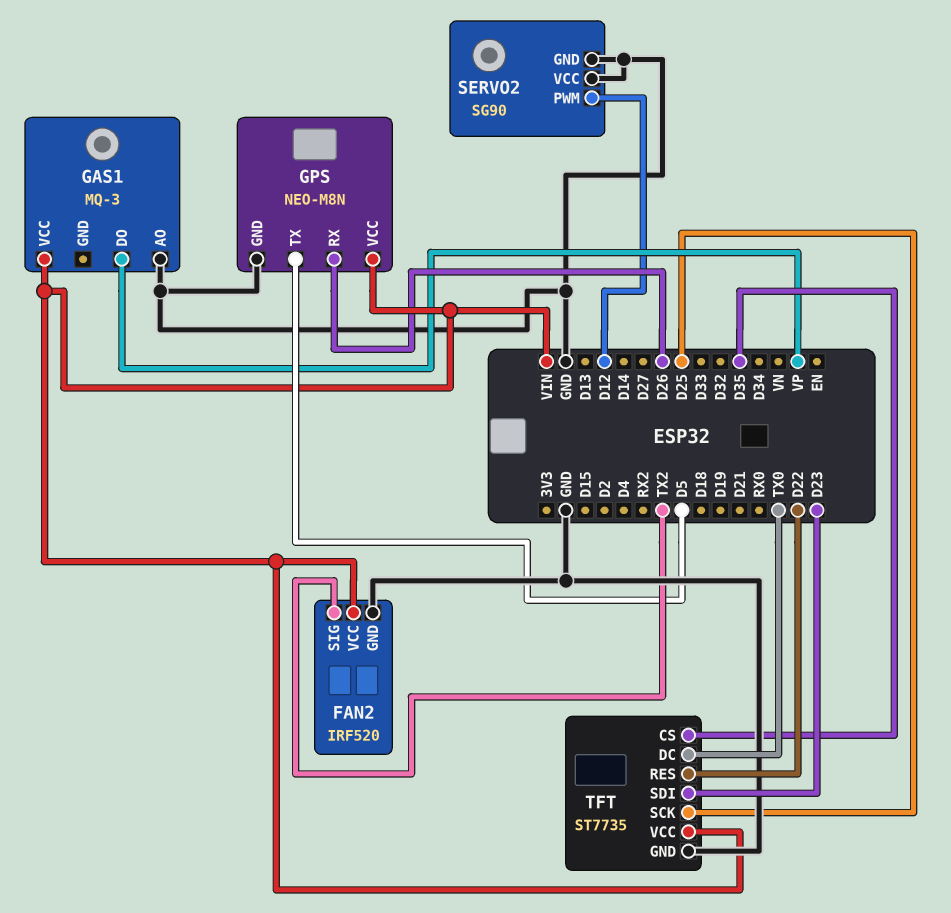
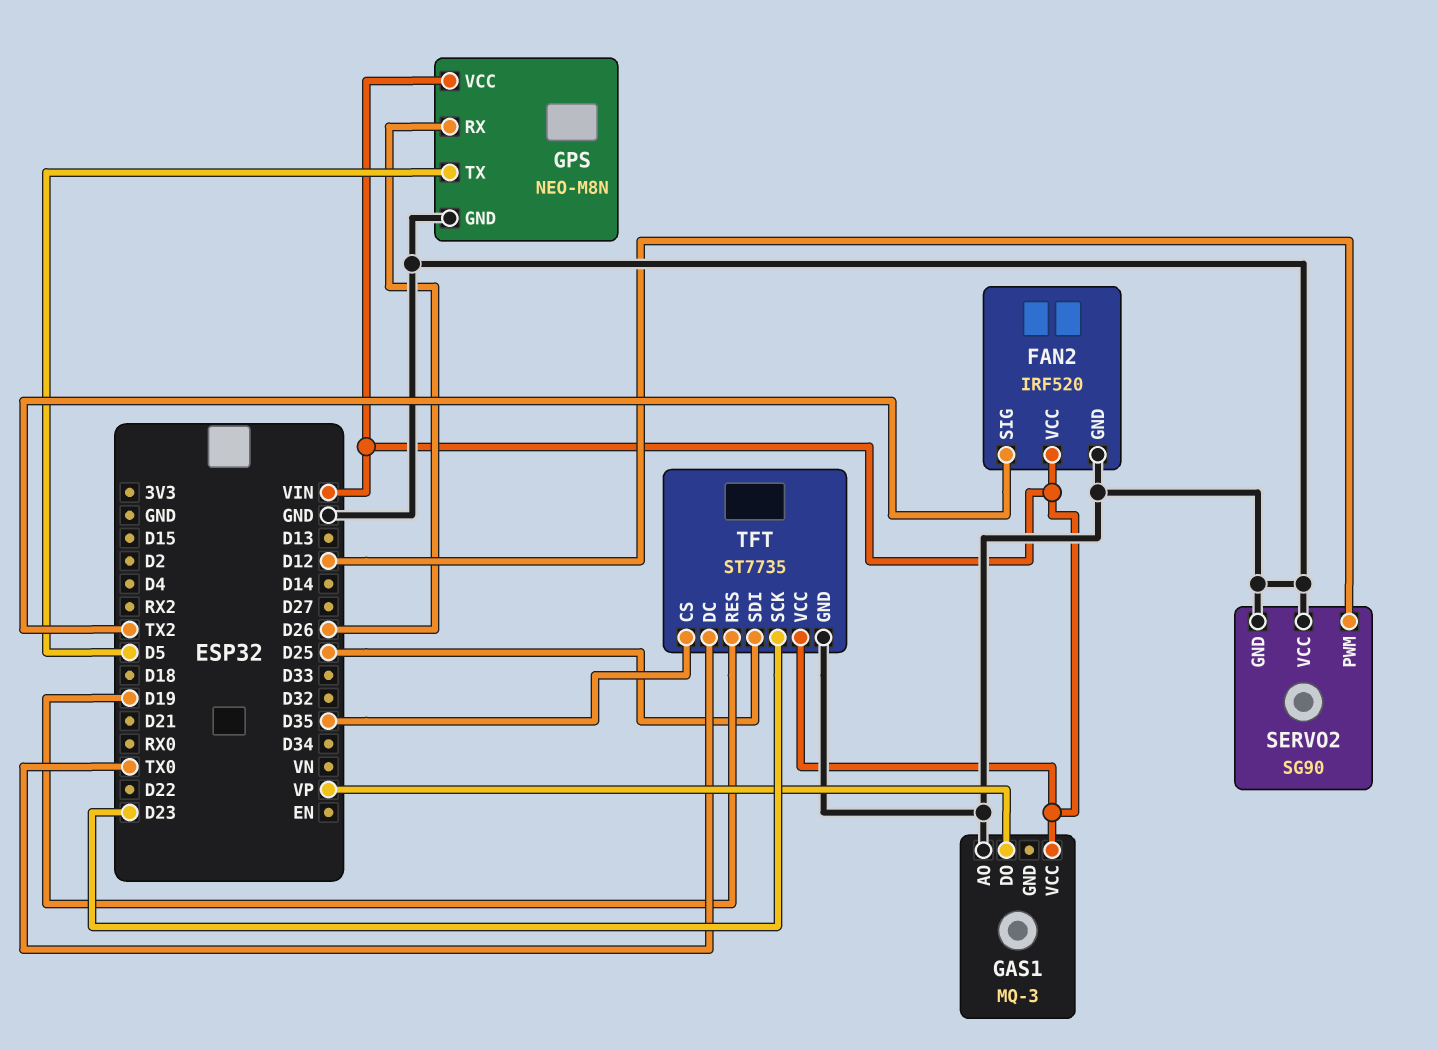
TFT pin RES: D22 -> D19
TFT pin SCK: D25 -> D23
TFT pin SDI: D23 -> D25

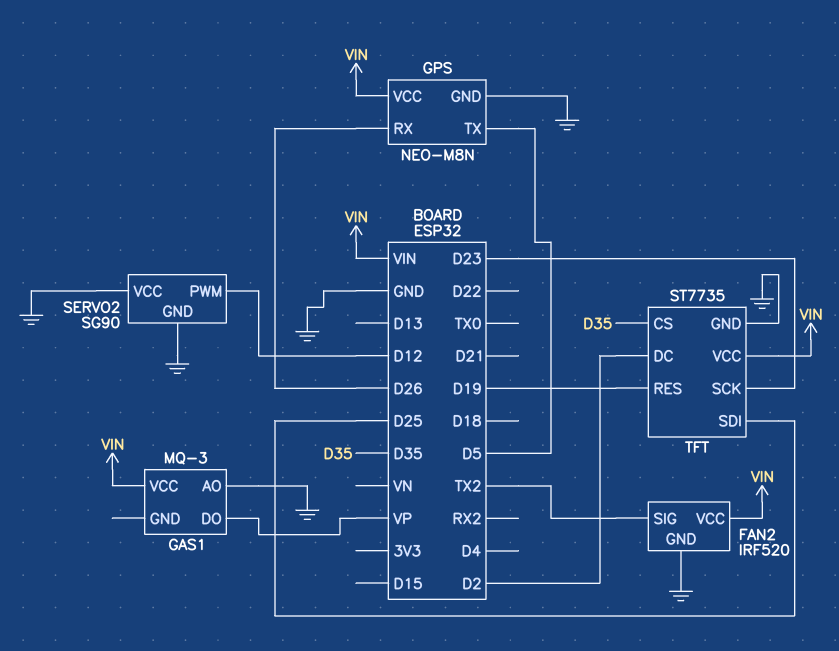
TFT pin DC: TX0 -> D2

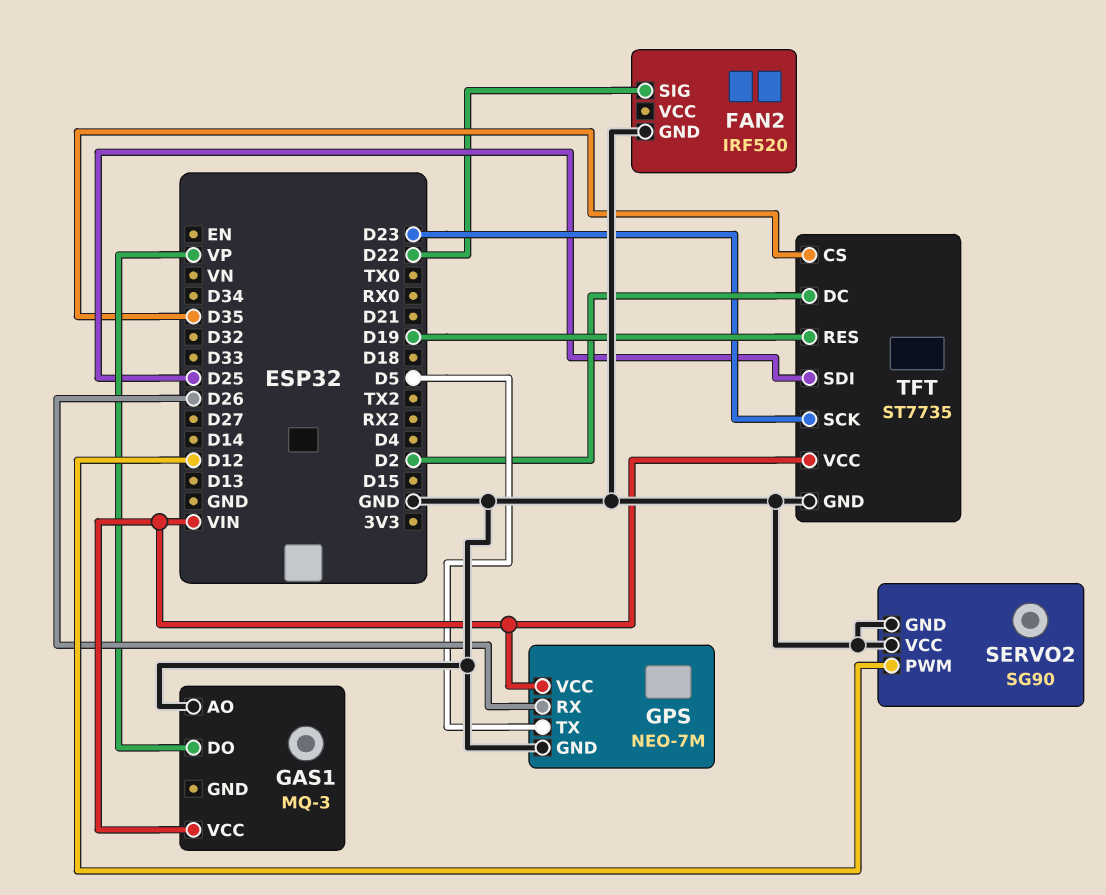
FAN2 pin SIG: TX2 -> D22
FAN2 pin VCC: VIN -> none
GPS: NEO-M8N -> NEO-7M

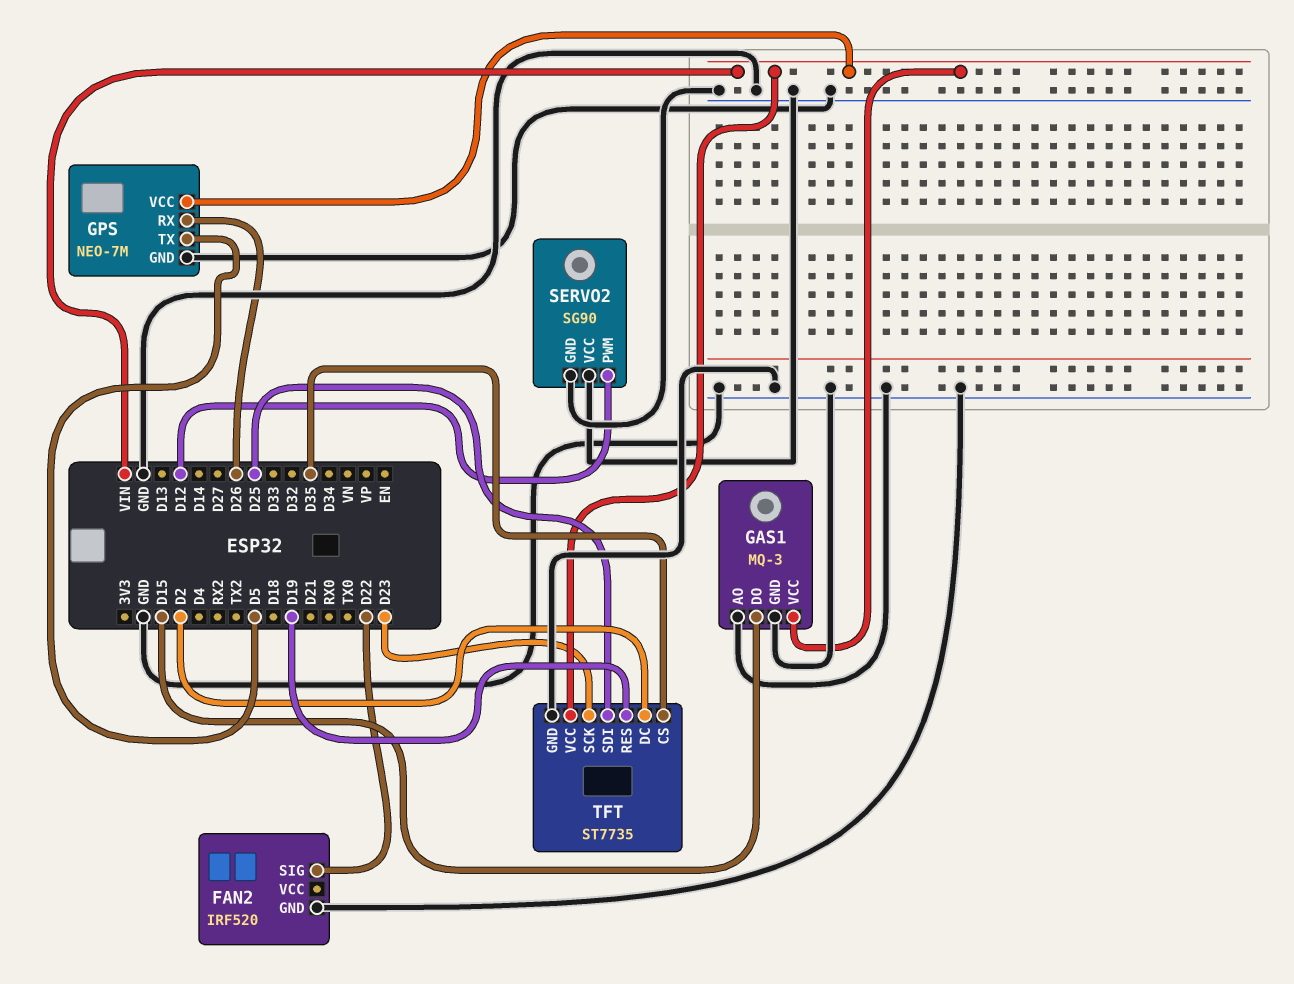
GAS1 pin DO: VP -> D15
GAS1 pin GND: none -> GND

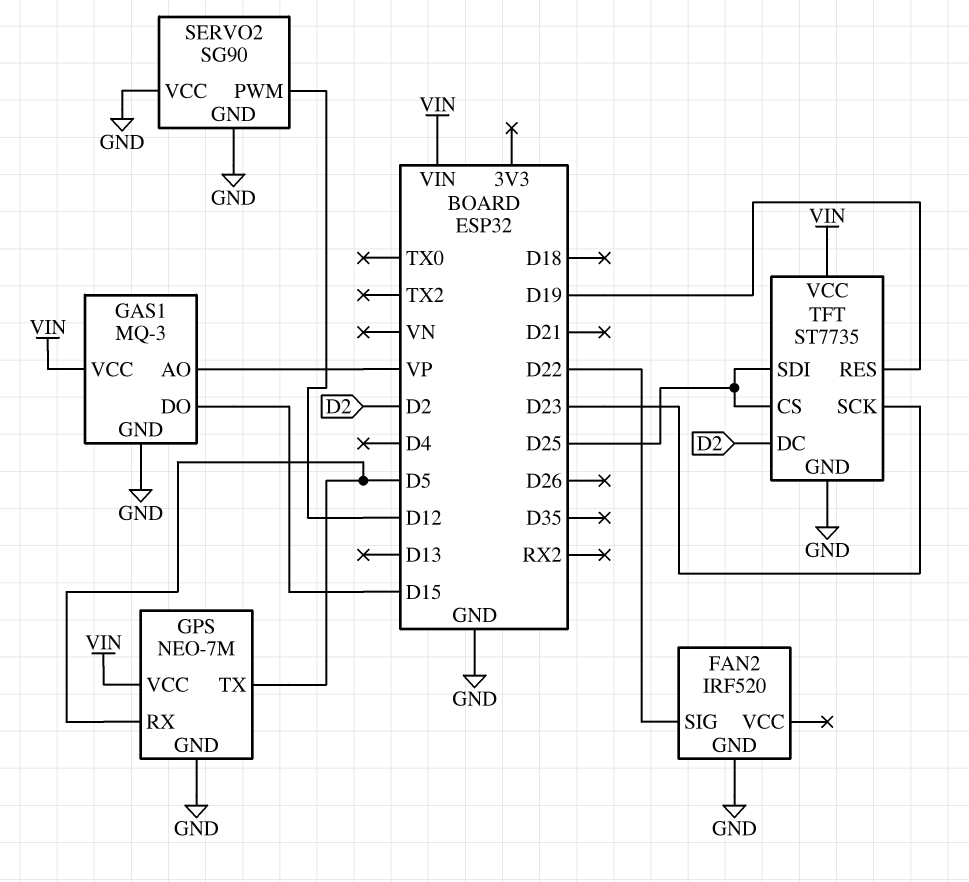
GAS1 pin AO: GND -> VP
GPS pin RX: D26 -> D5
TFT pin CS: D35 -> D25

